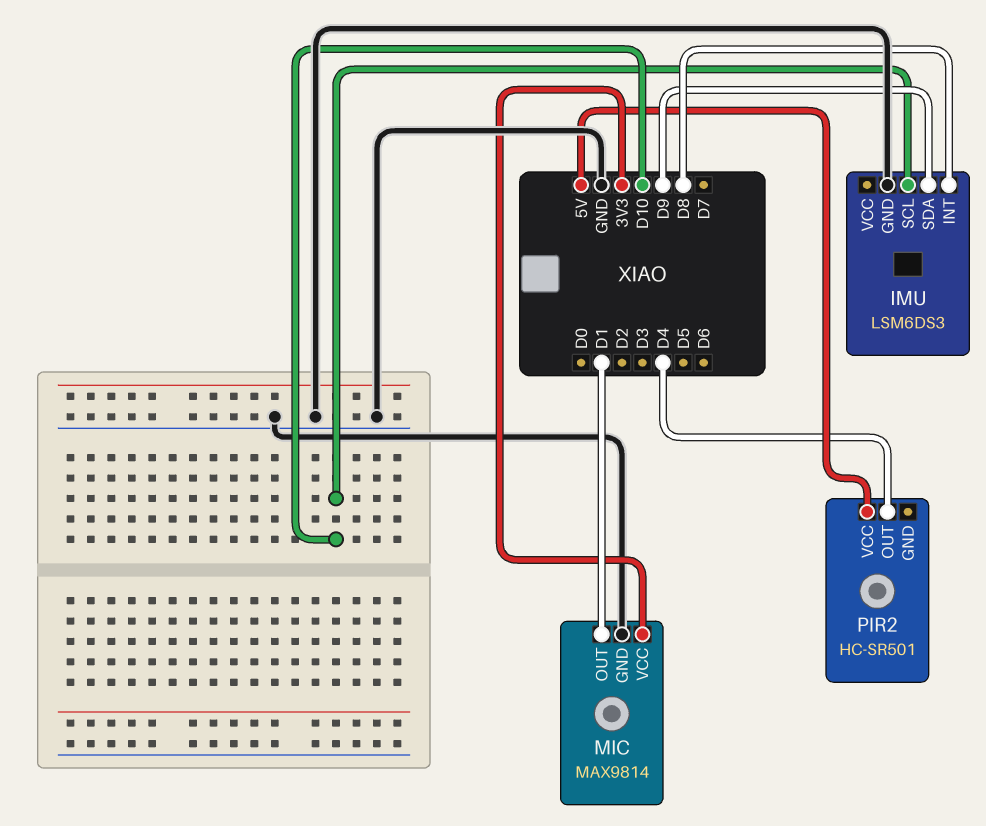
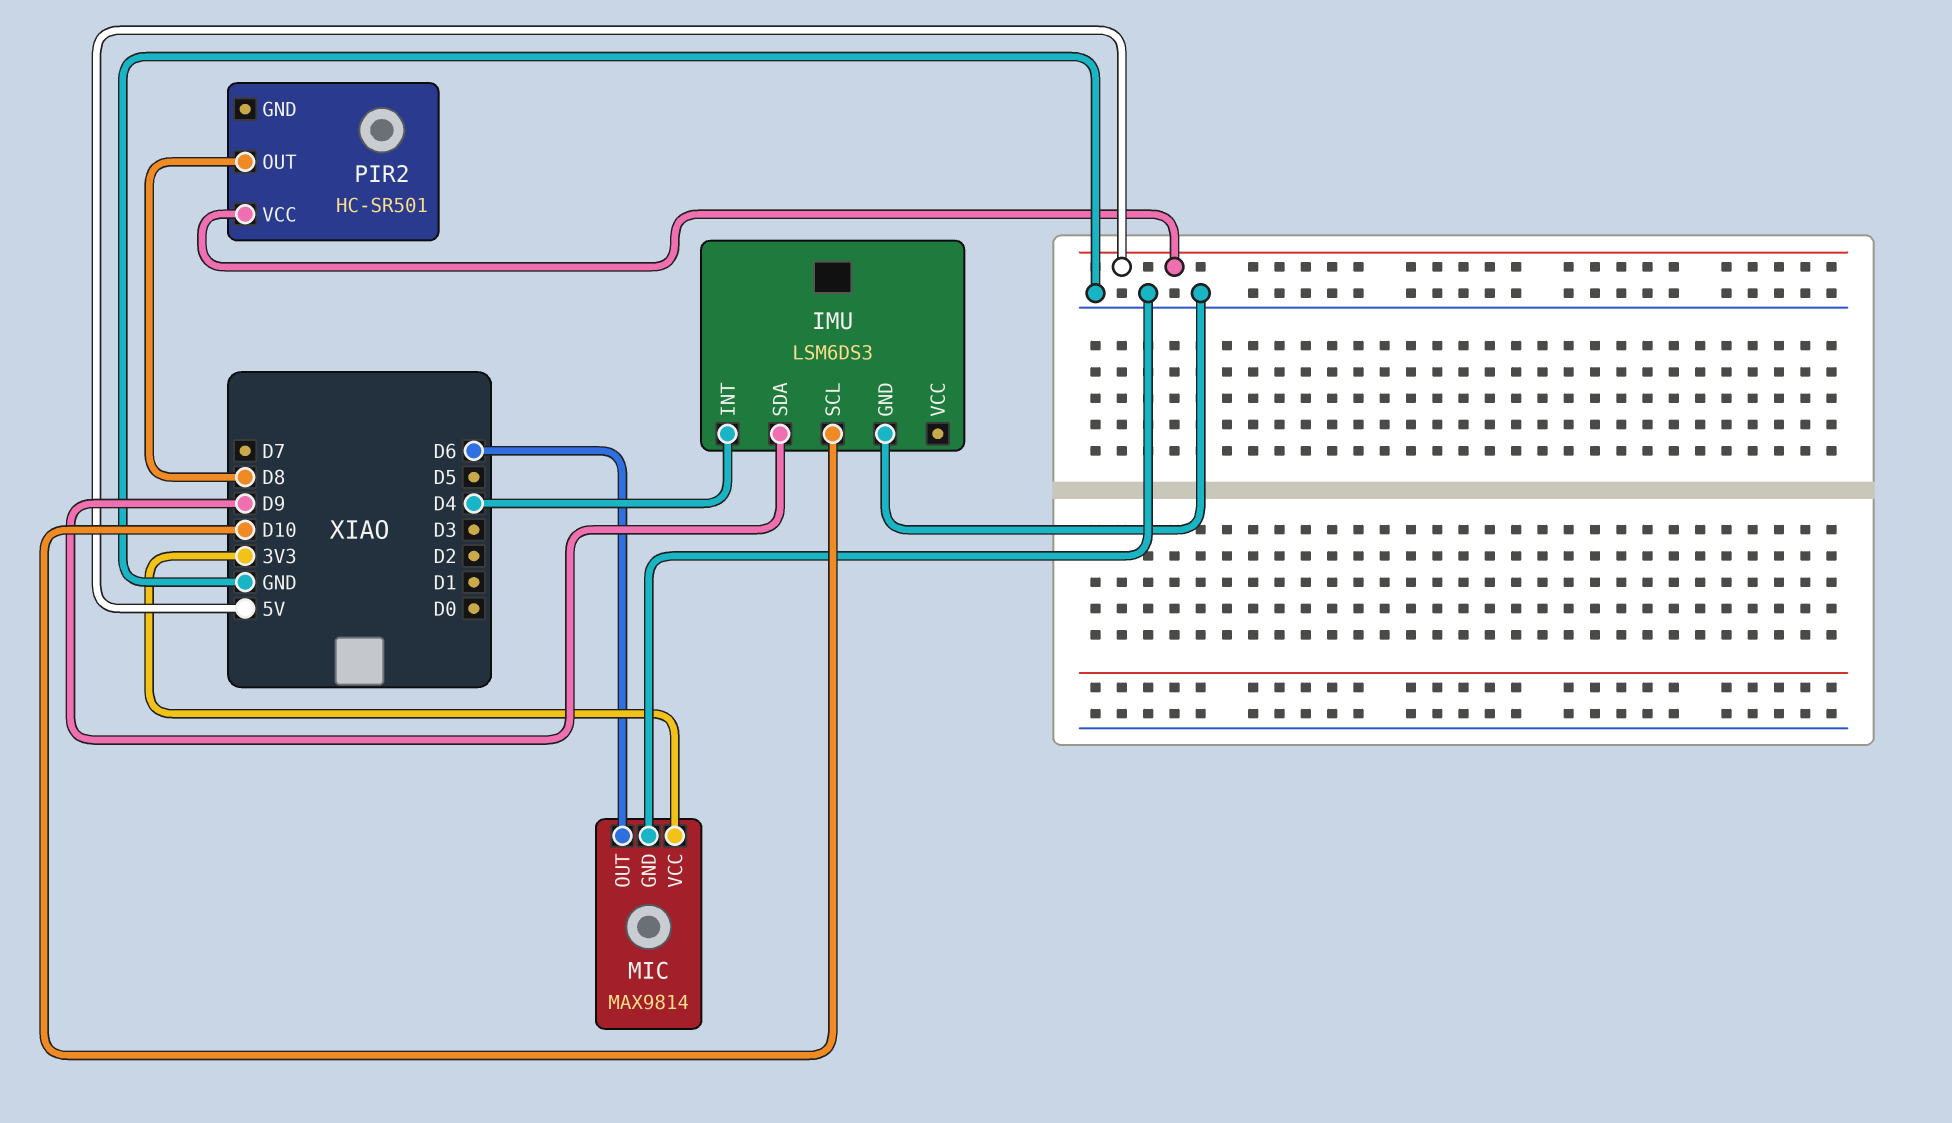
IMU pin INT: D8 -> D4
MIC pin OUT: D1 -> D6
PIR2 pin OUT: D4 -> D8

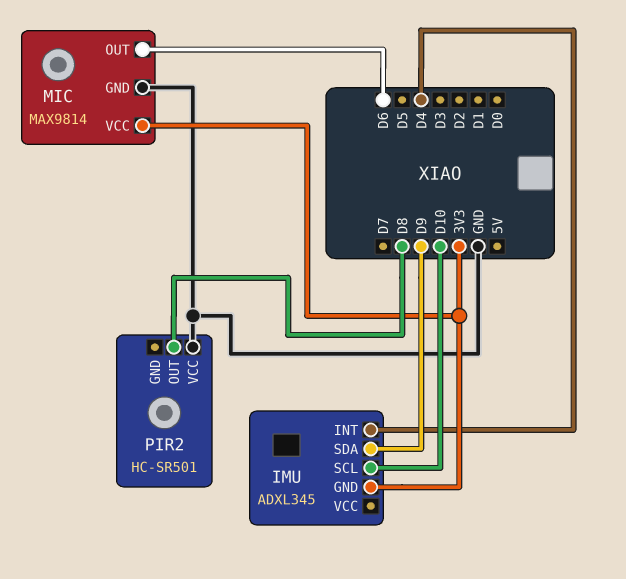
IMU: LSM6DS3 -> ADXL345
IMU pin GND: GND -> 3V3
PIR2 pin VCC: 5V -> GND

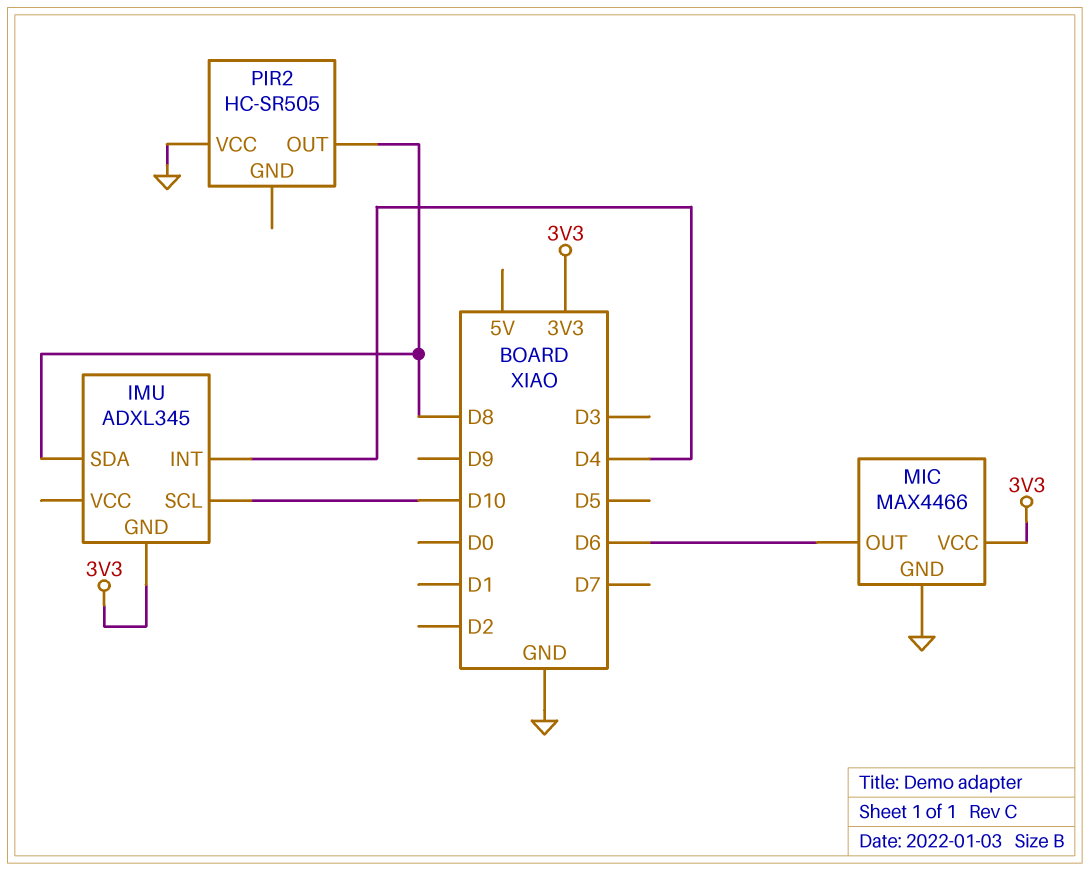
IMU pin SDA: D9 -> D8
MIC: MAX9814 -> MAX4466
PIR2: HC-SR501 -> HC-SR505

